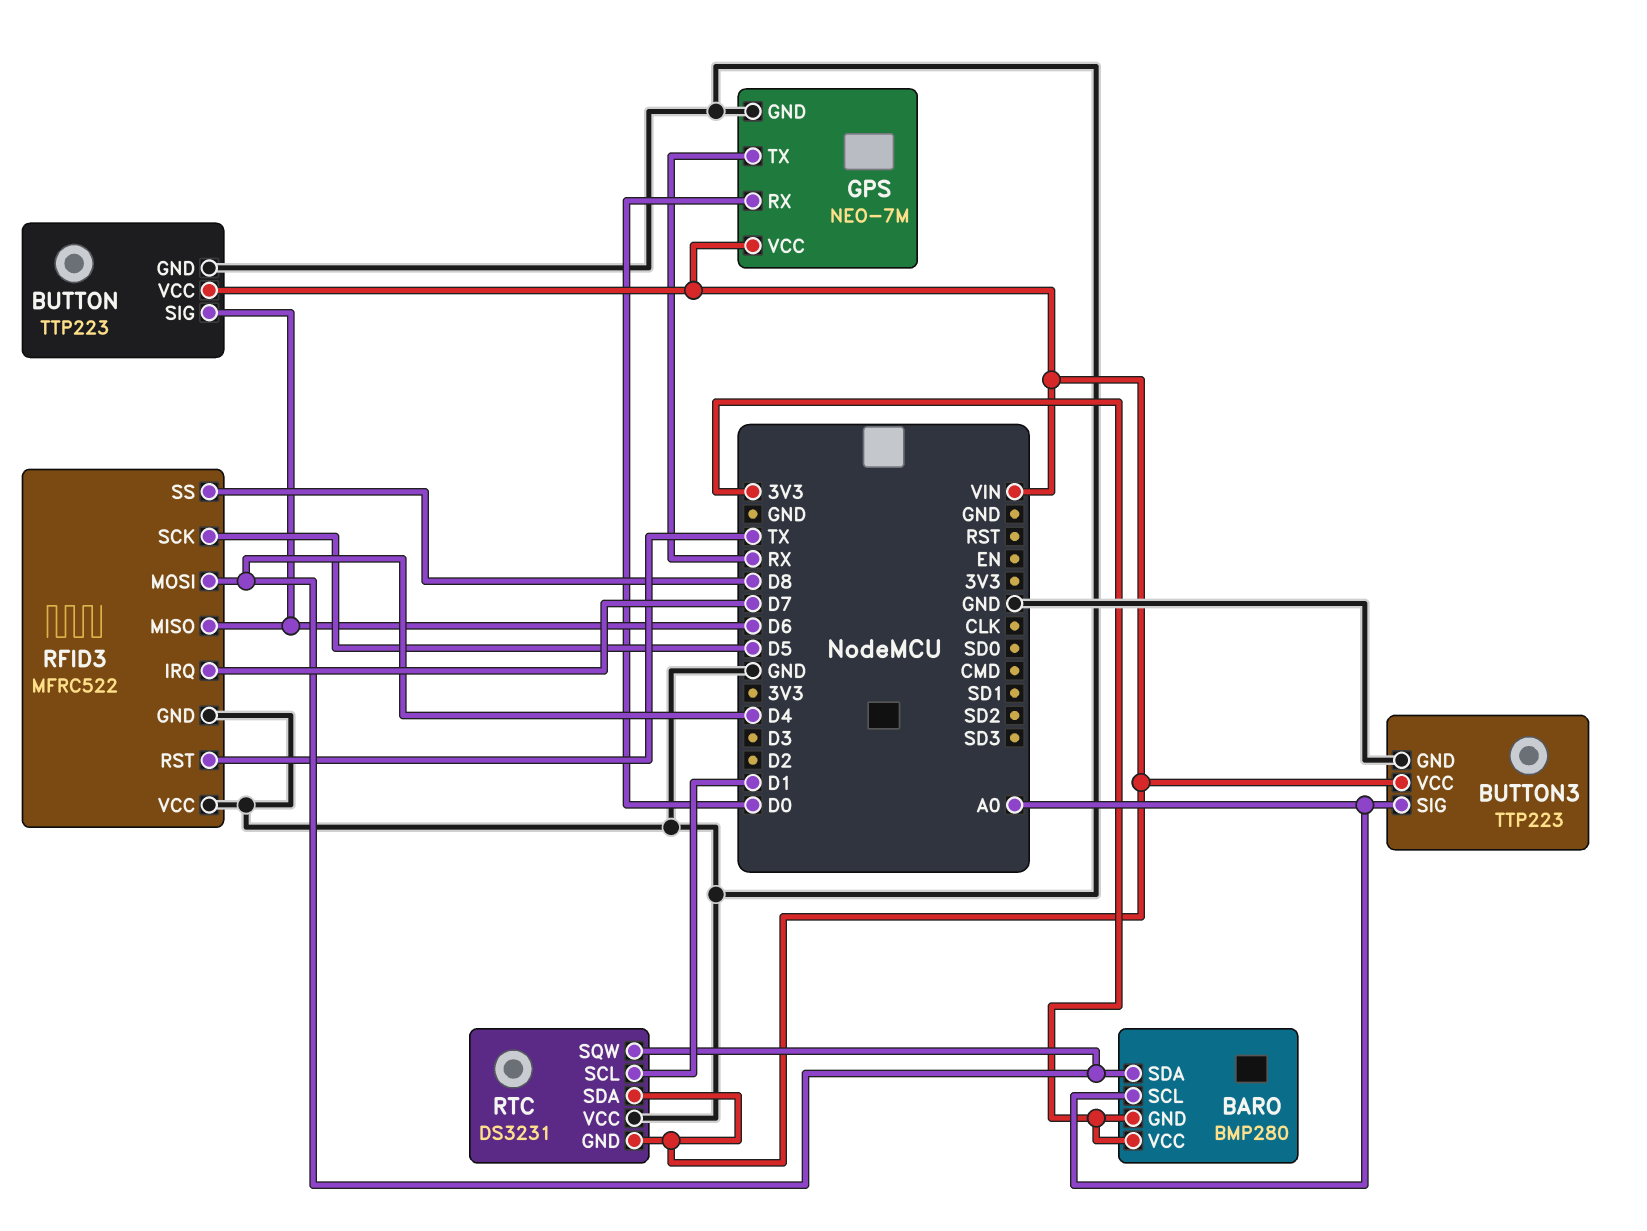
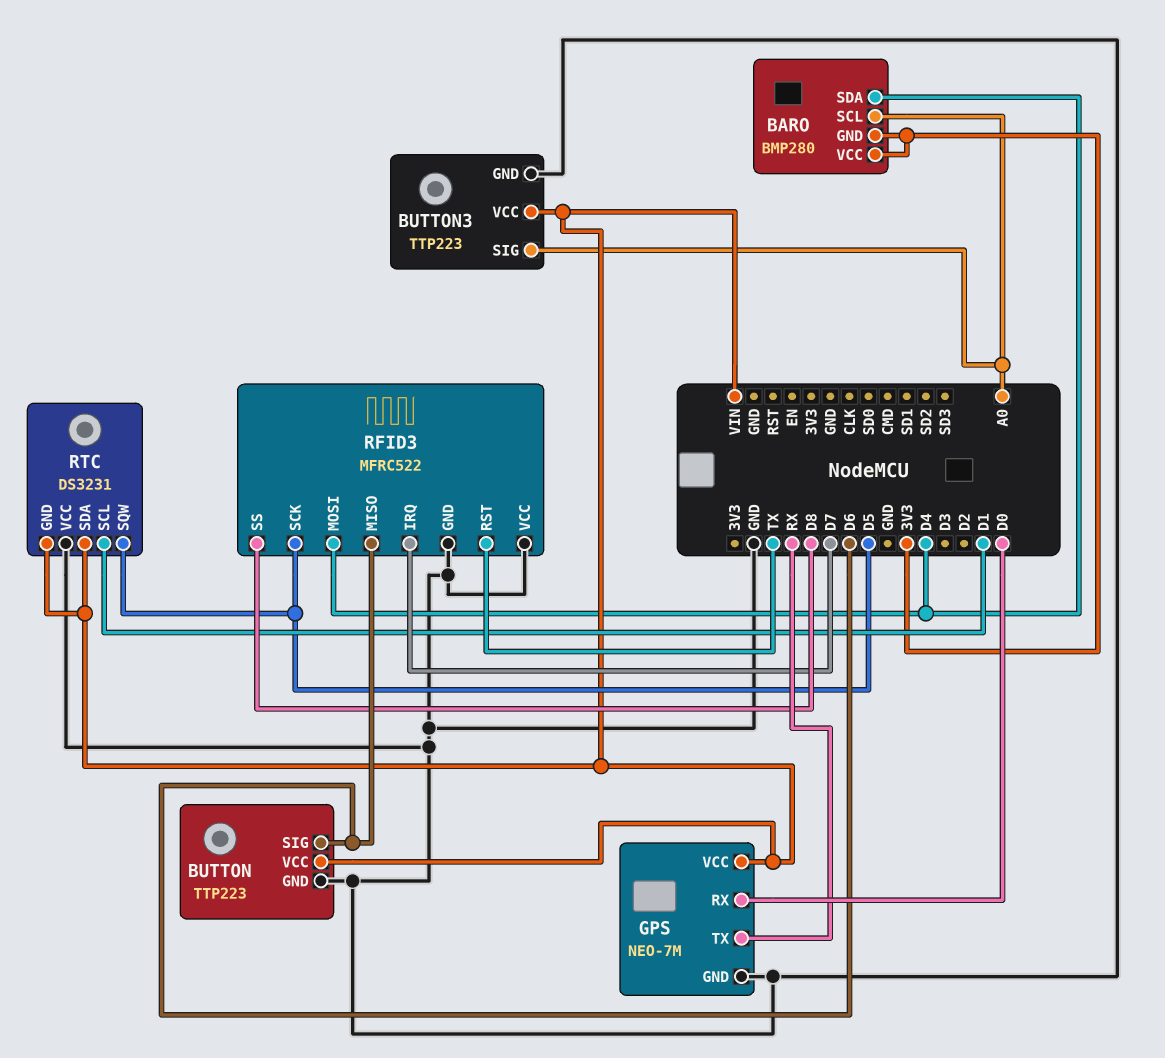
RTC pin SQW: D4 -> D5

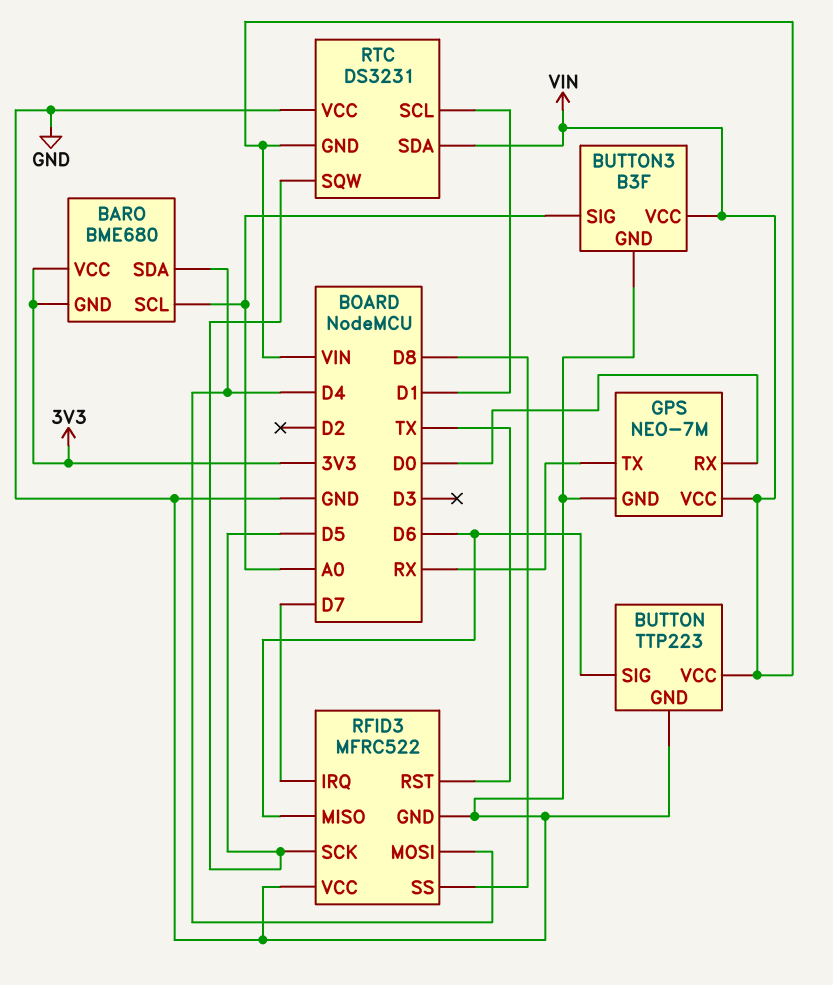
BARO: BMP280 -> BME680
BUTTON3: TTP223 -> B3F

